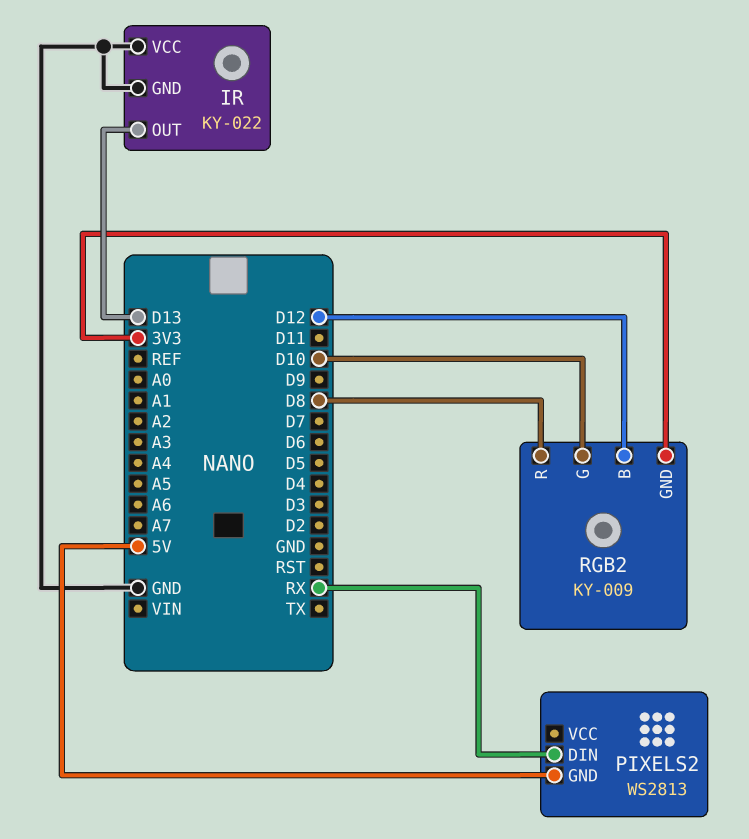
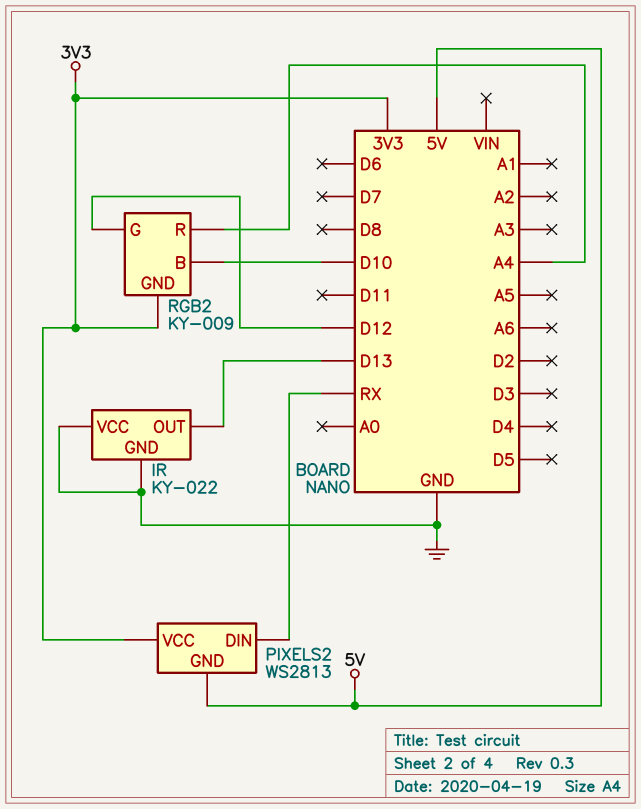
PIXELS2 pin VCC: none -> 3V3
RGB2 pin B: D12 -> D10
RGB2 pin G: D10 -> D12
RGB2 pin R: D8 -> A4

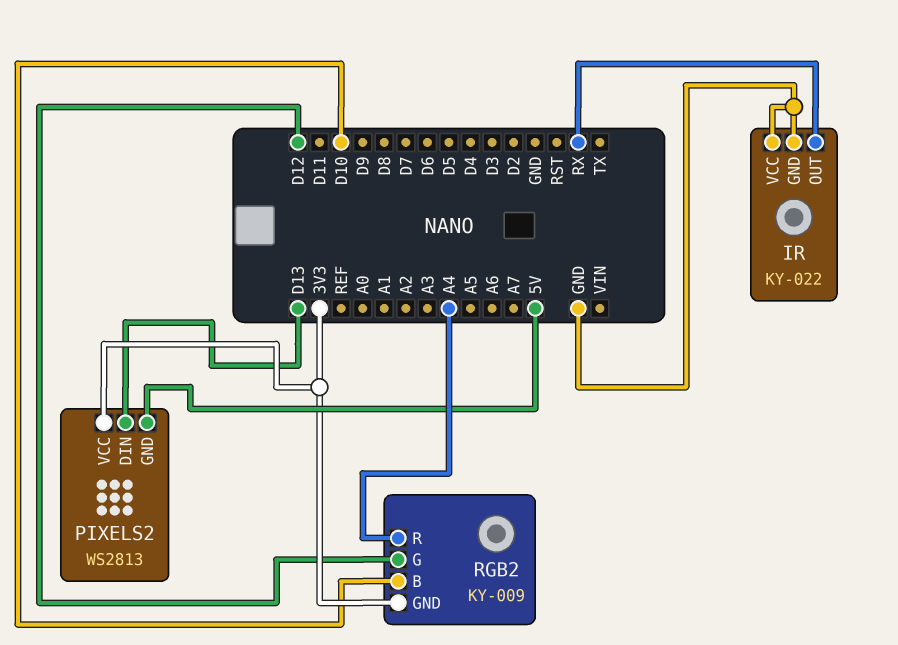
IR pin OUT: D13 -> RX
PIXELS2 pin DIN: RX -> D13

